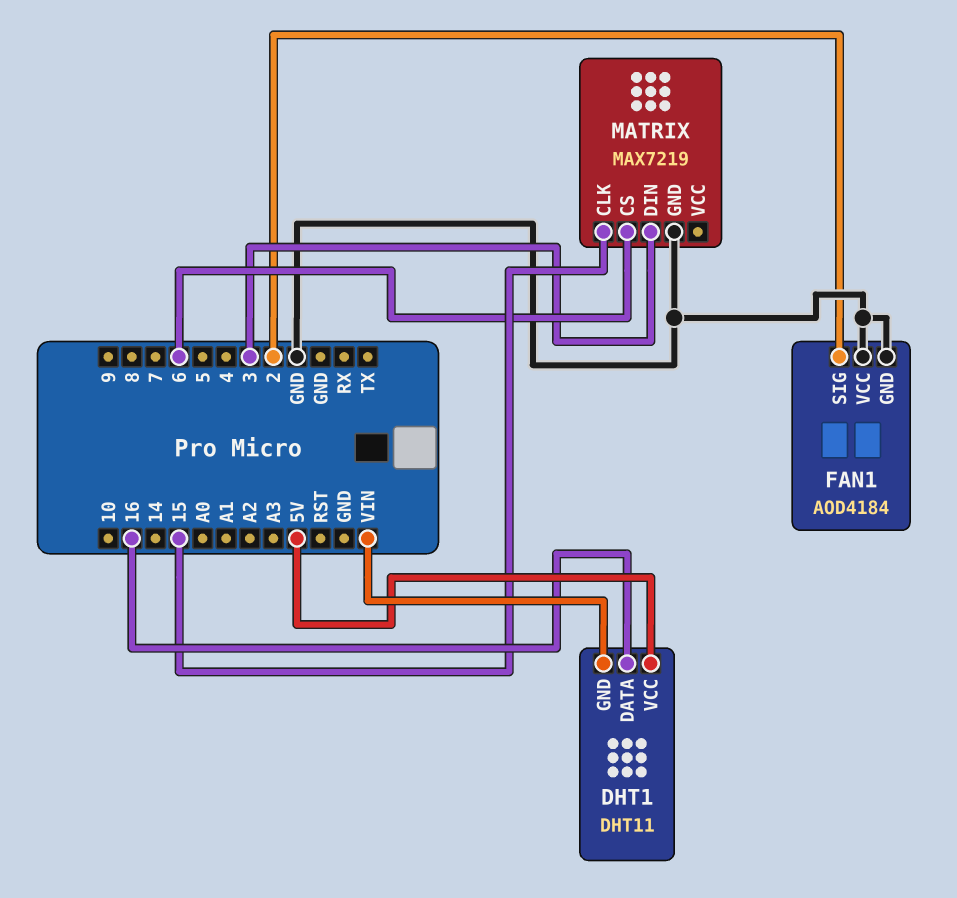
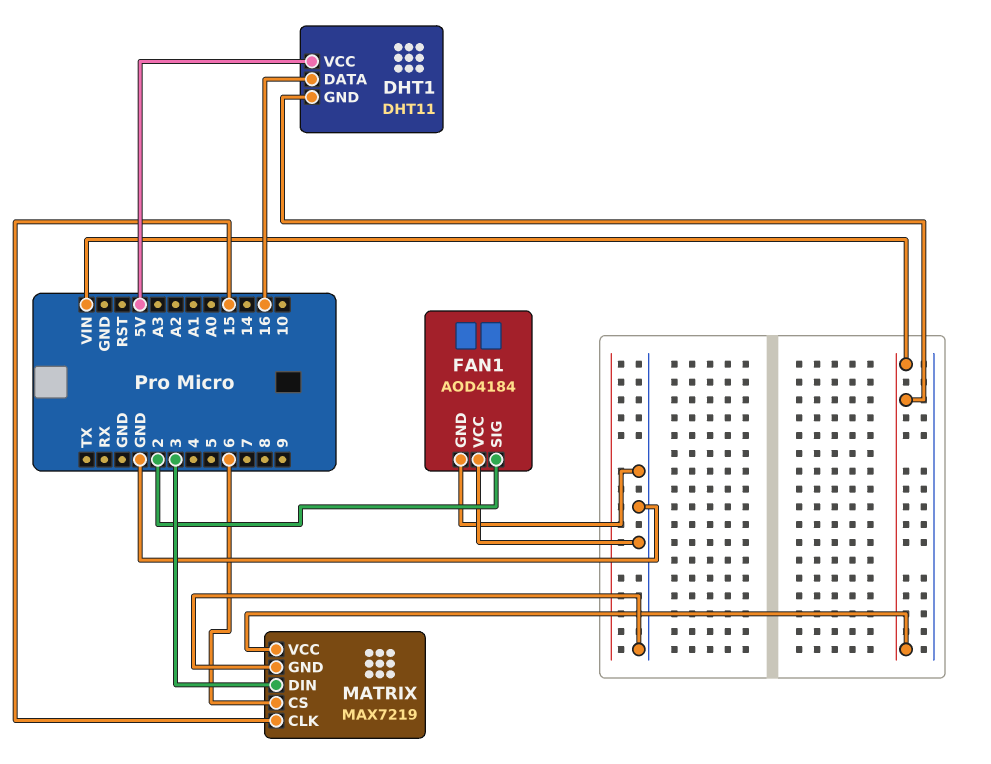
MATRIX pin VCC: none -> VIN

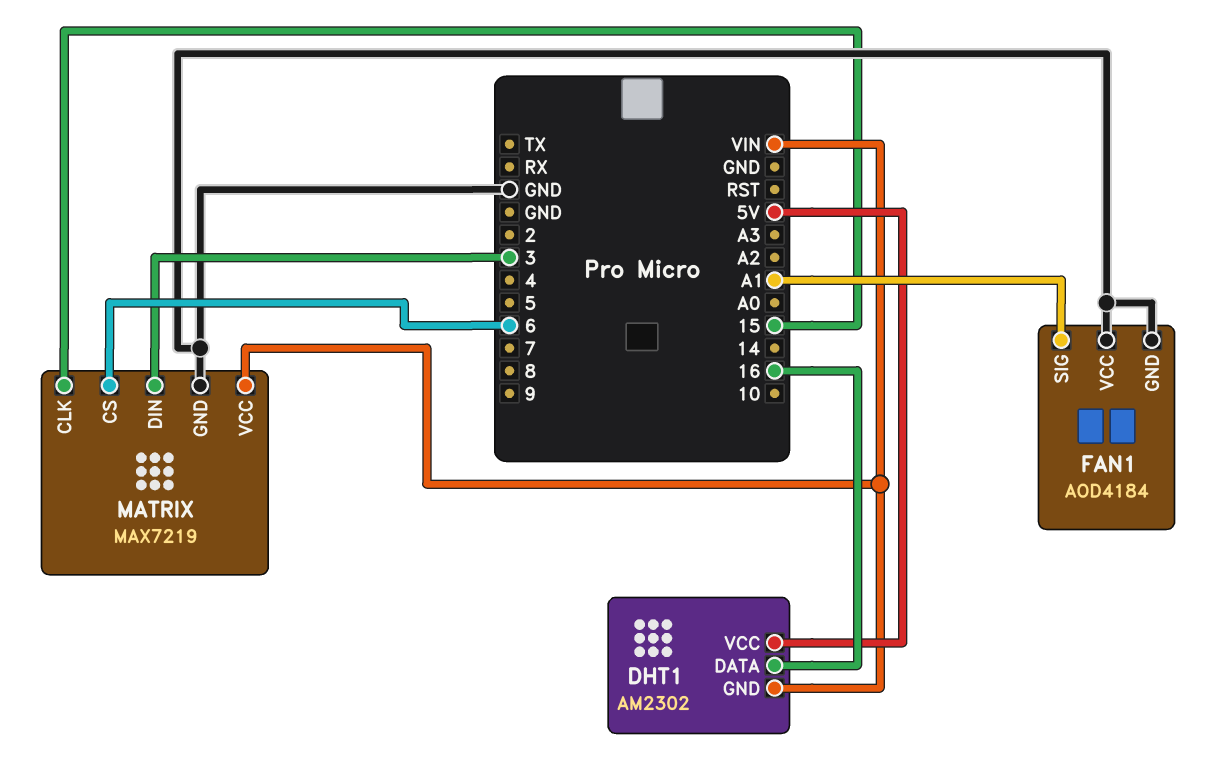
DHT1: DHT11 -> AM2302
FAN1 pin SIG: 2 -> A1

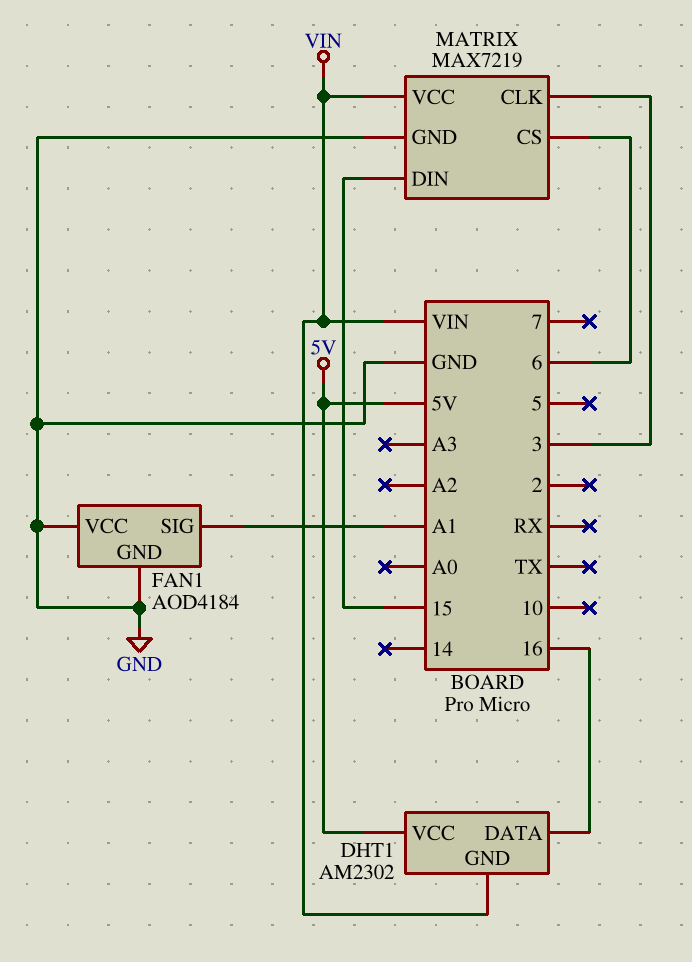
MATRIX pin CLK: 15 -> 3
MATRIX pin DIN: 3 -> 15

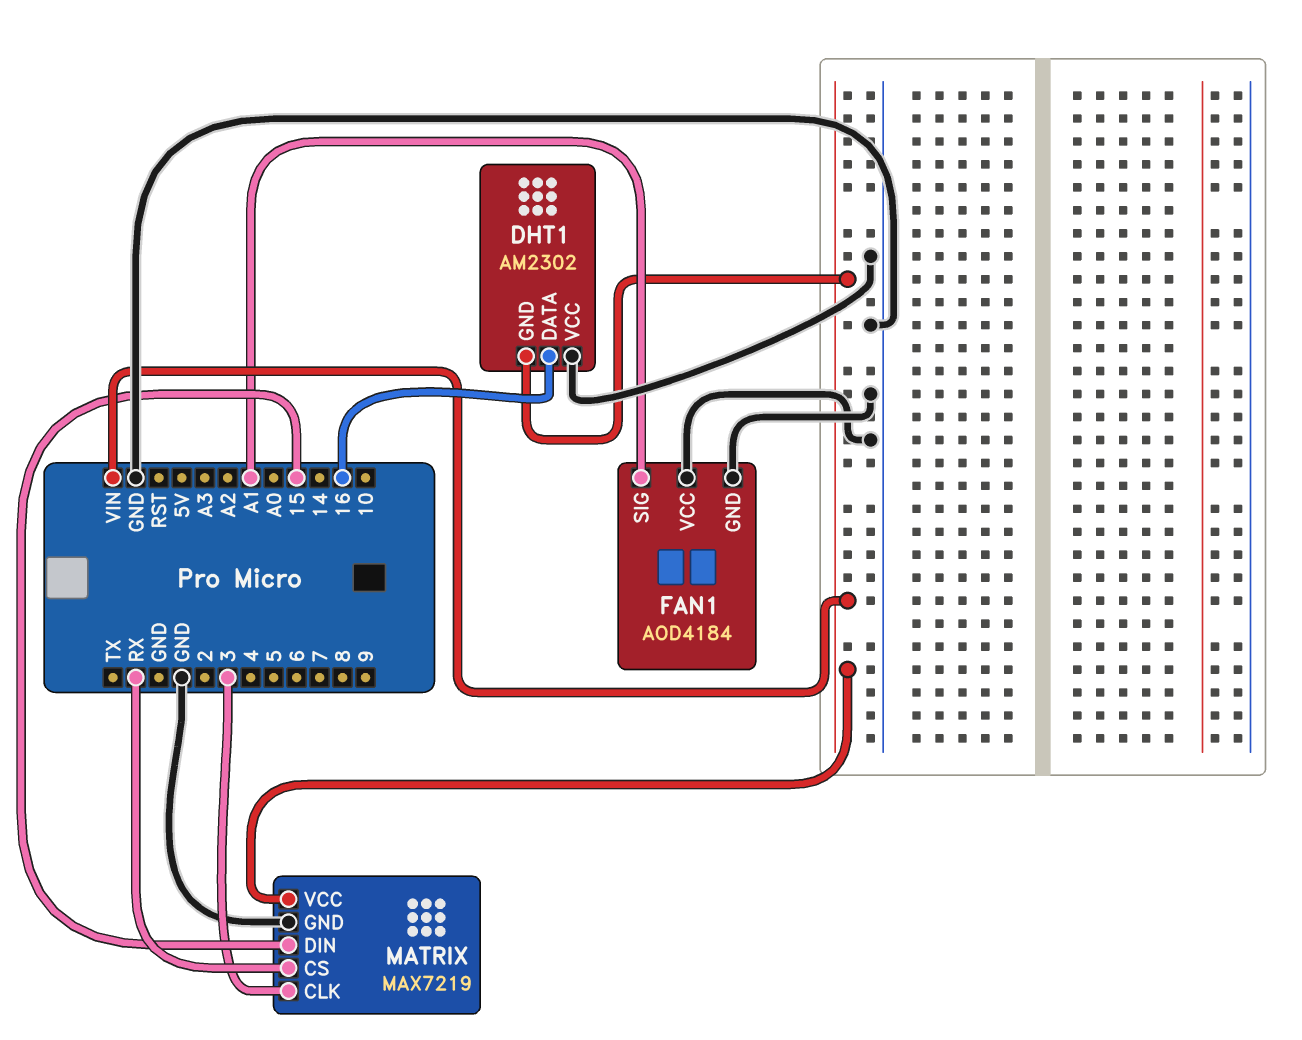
DHT1 pin VCC: 5V -> GND
MATRIX pin CS: 6 -> RX

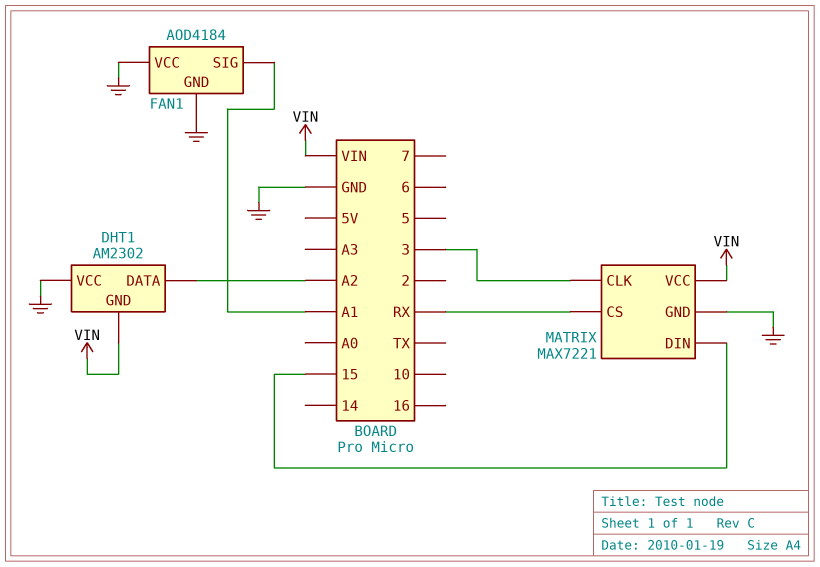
DHT1 pin DATA: 16 -> A2
MATRIX: MAX7219 -> MAX7221

